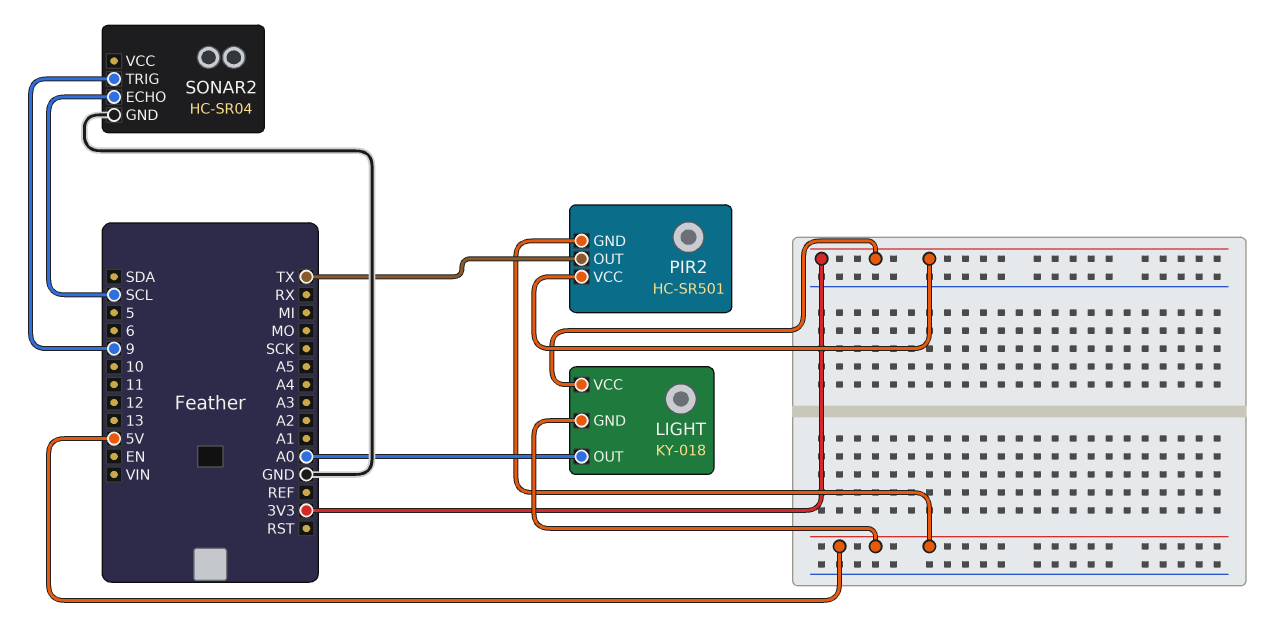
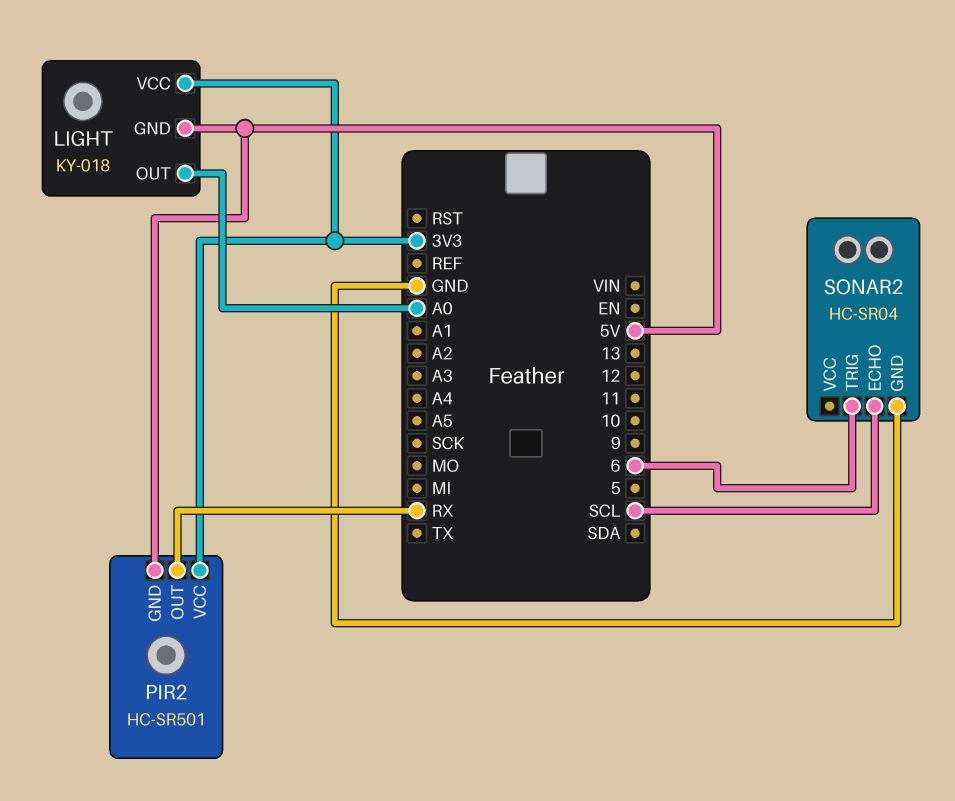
PIR2 pin OUT: TX -> RX
SONAR2 pin TRIG: 9 -> 6

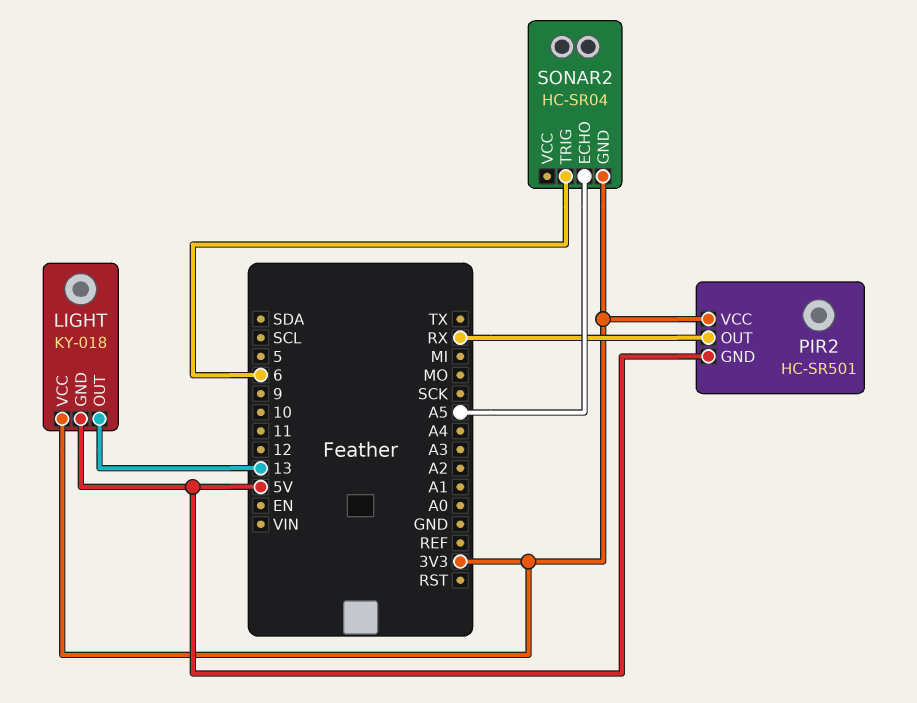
LIGHT pin OUT: A0 -> 13
SONAR2 pin ECHO: SCL -> A5
SONAR2 pin GND: GND -> 3V3

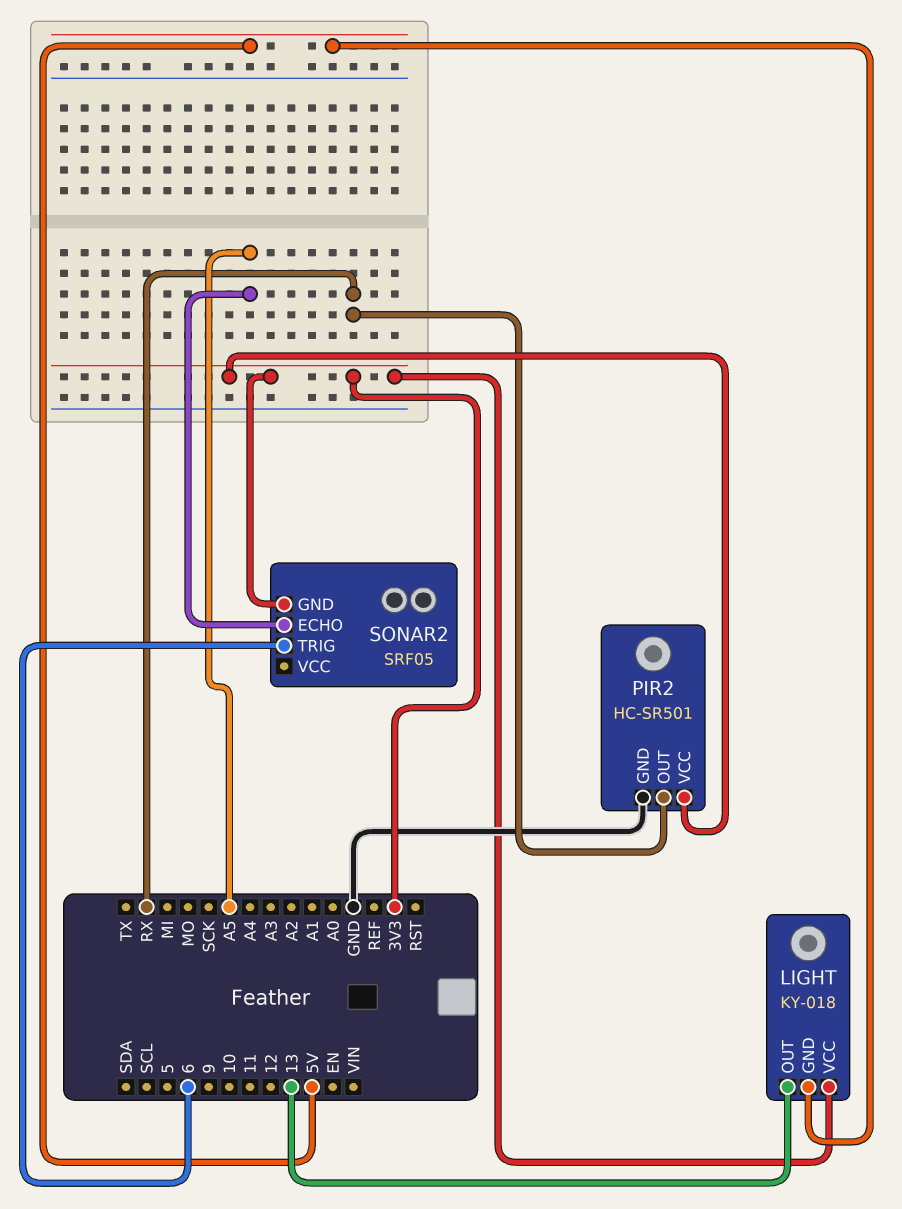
PIR2 pin GND: 5V -> GND
SONAR2: HC-SR04 -> SRF05

